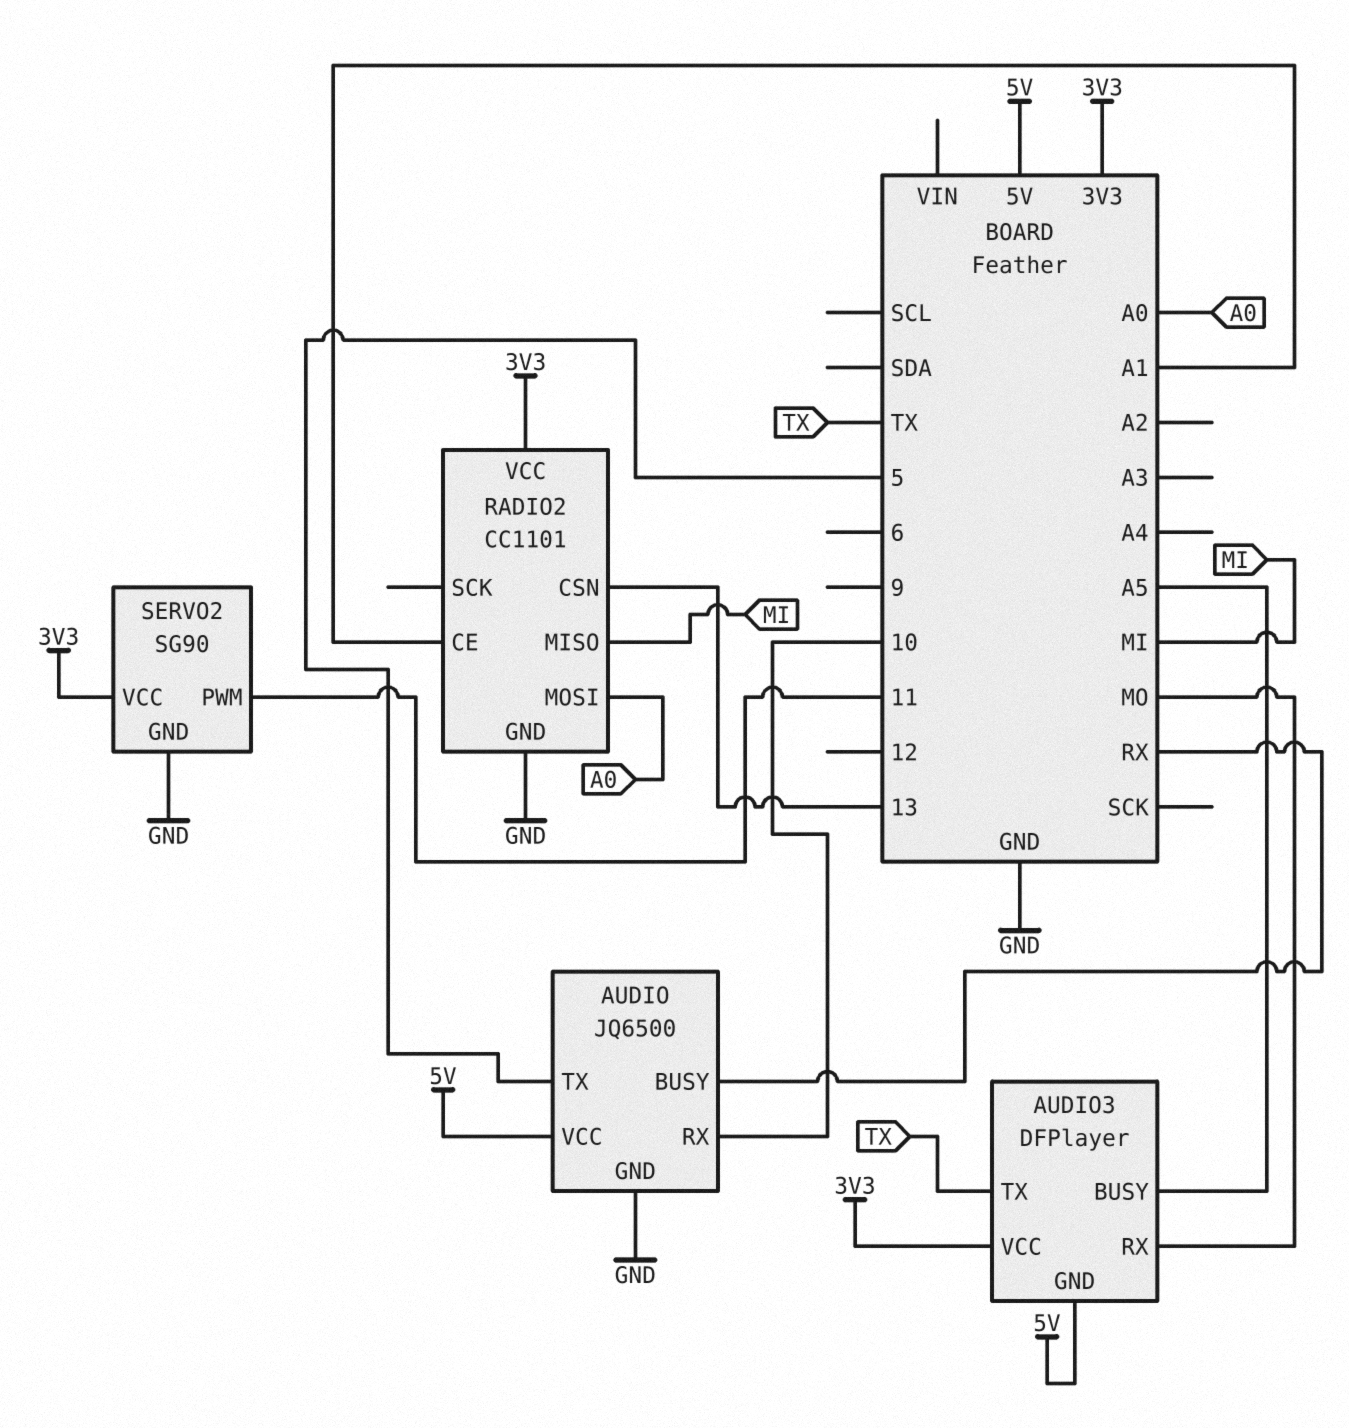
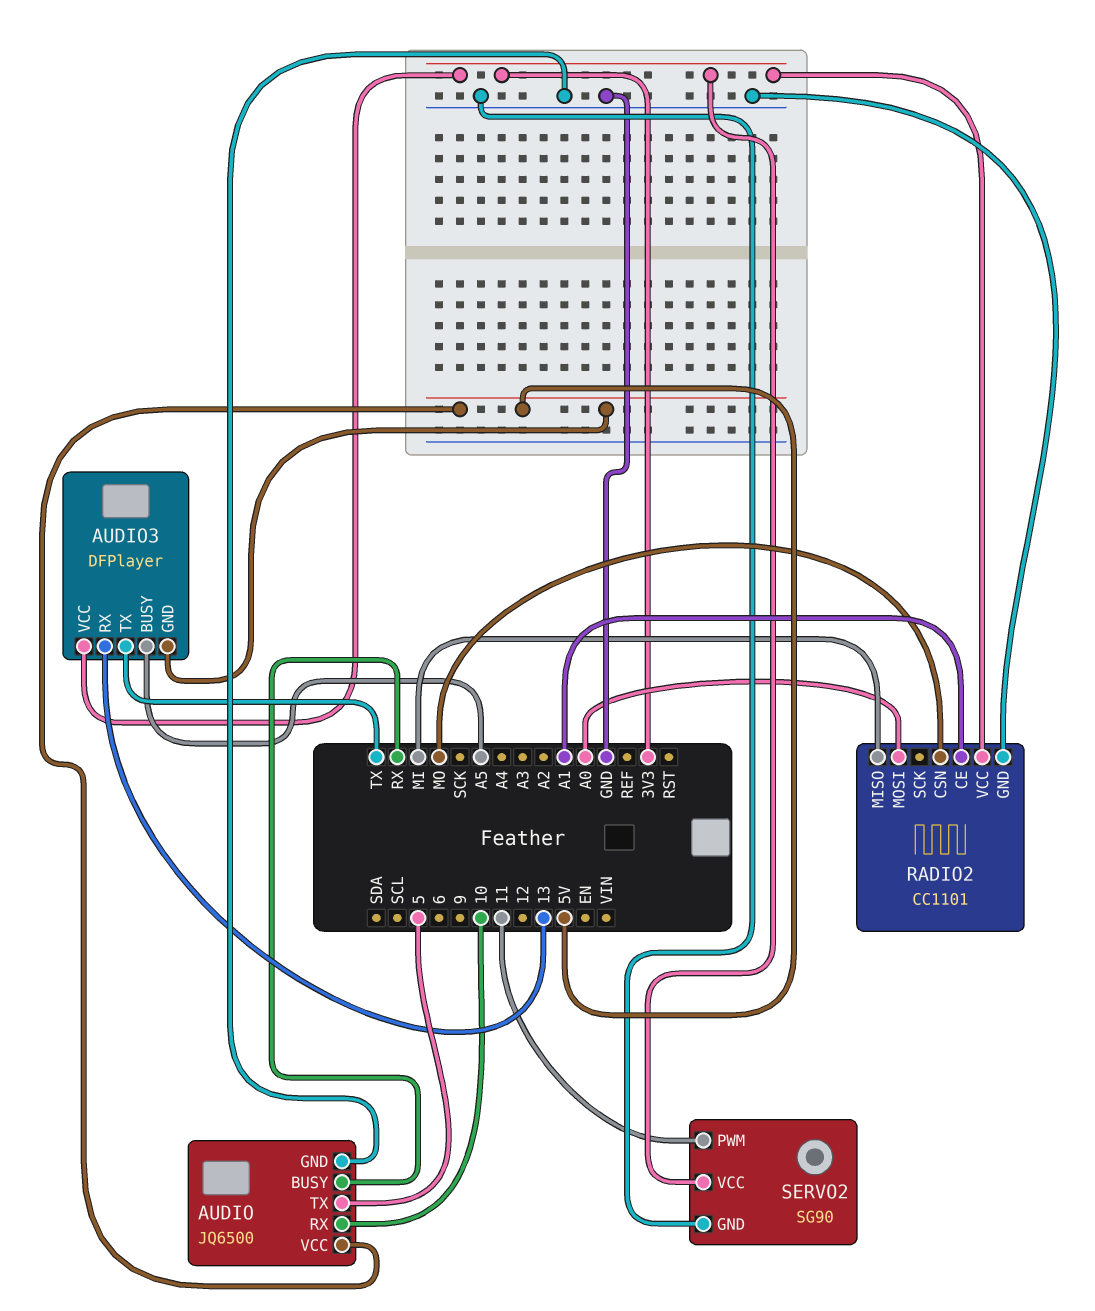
AUDIO3 pin RX: MO -> 13
RADIO2 pin CSN: 13 -> MO

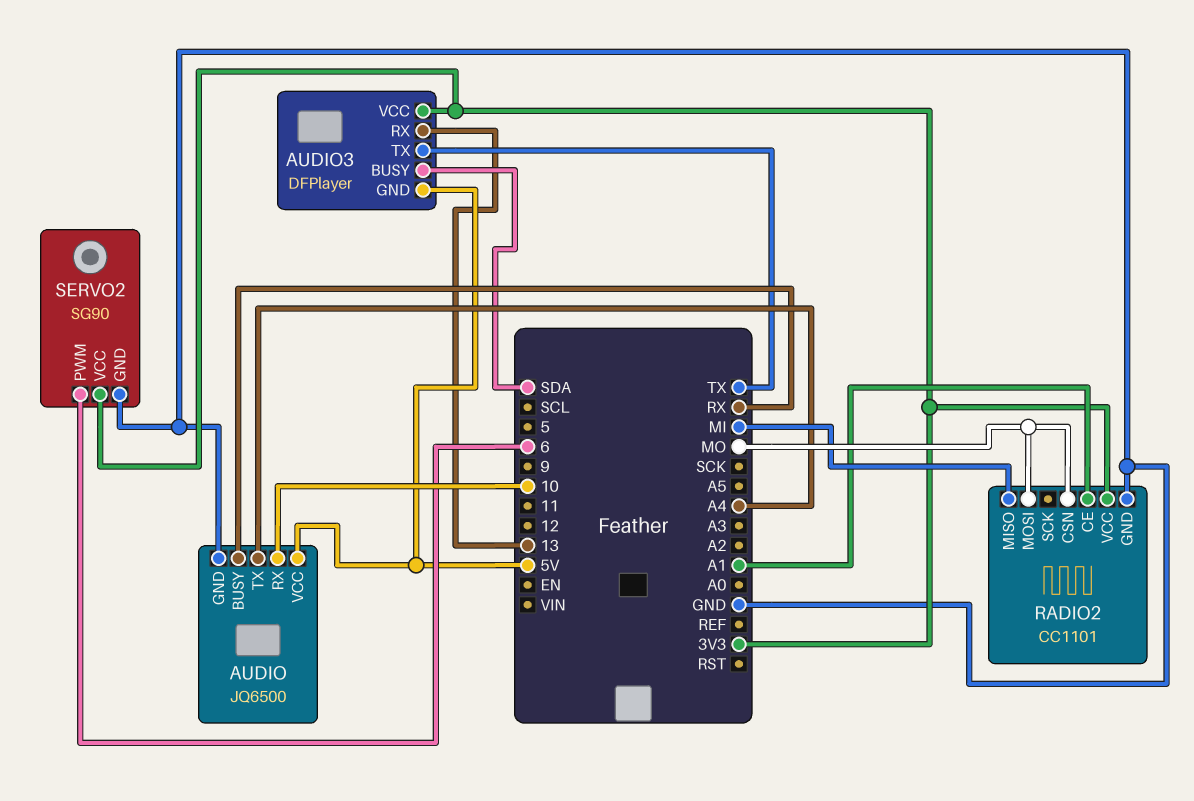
AUDIO pin TX: 5 -> A4
AUDIO3 pin BUSY: A5 -> SDA
RADIO2 pin MOSI: A0 -> MO
SERVO2 pin PWM: 11 -> 6

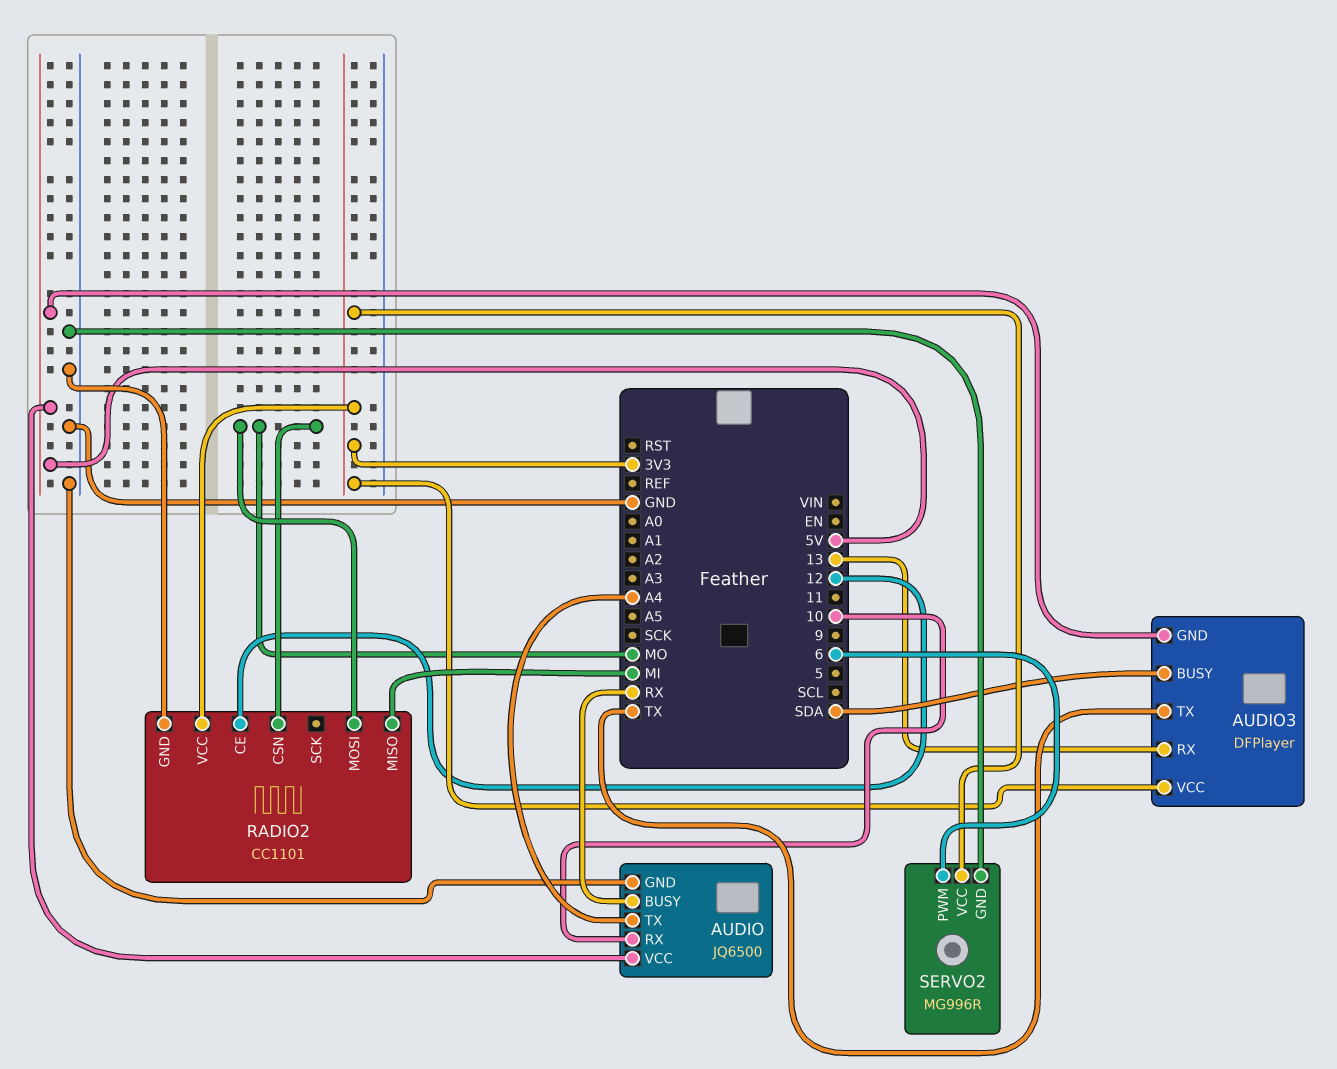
RADIO2 pin CE: A1 -> 12
SERVO2: SG90 -> MG996R

